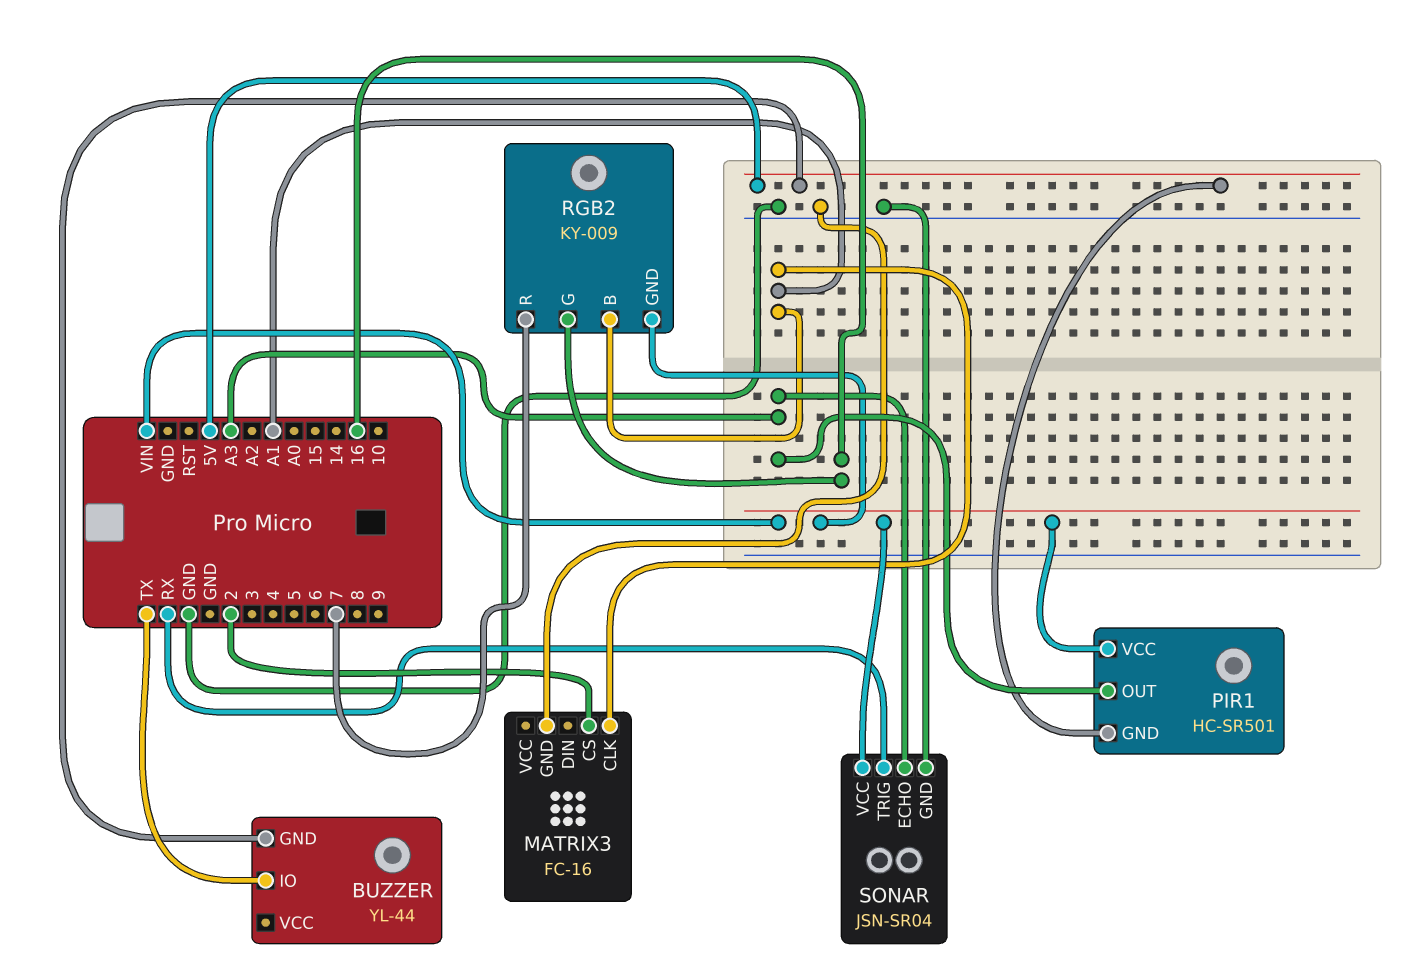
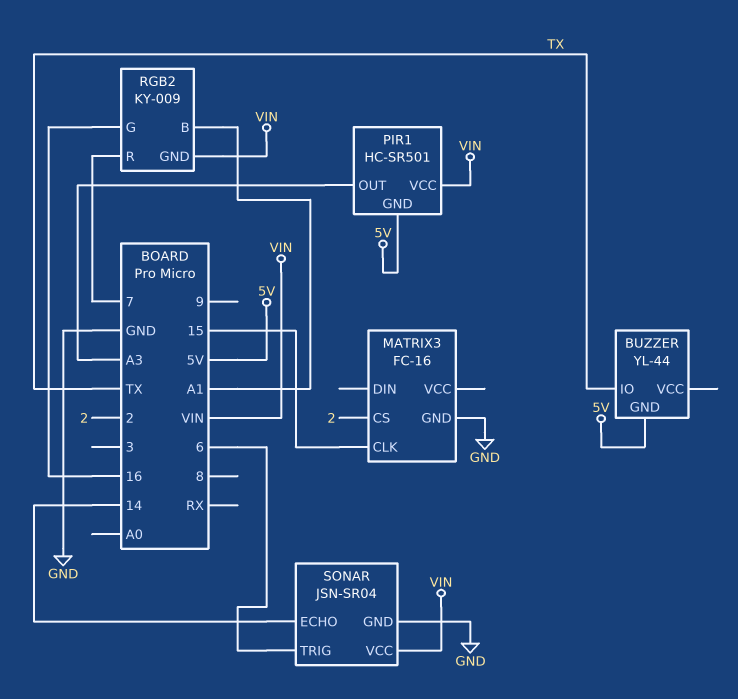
MATRIX3 pin CLK: A1 -> 15
SONAR pin ECHO: A3 -> 14
SONAR pin TRIG: RX -> 6

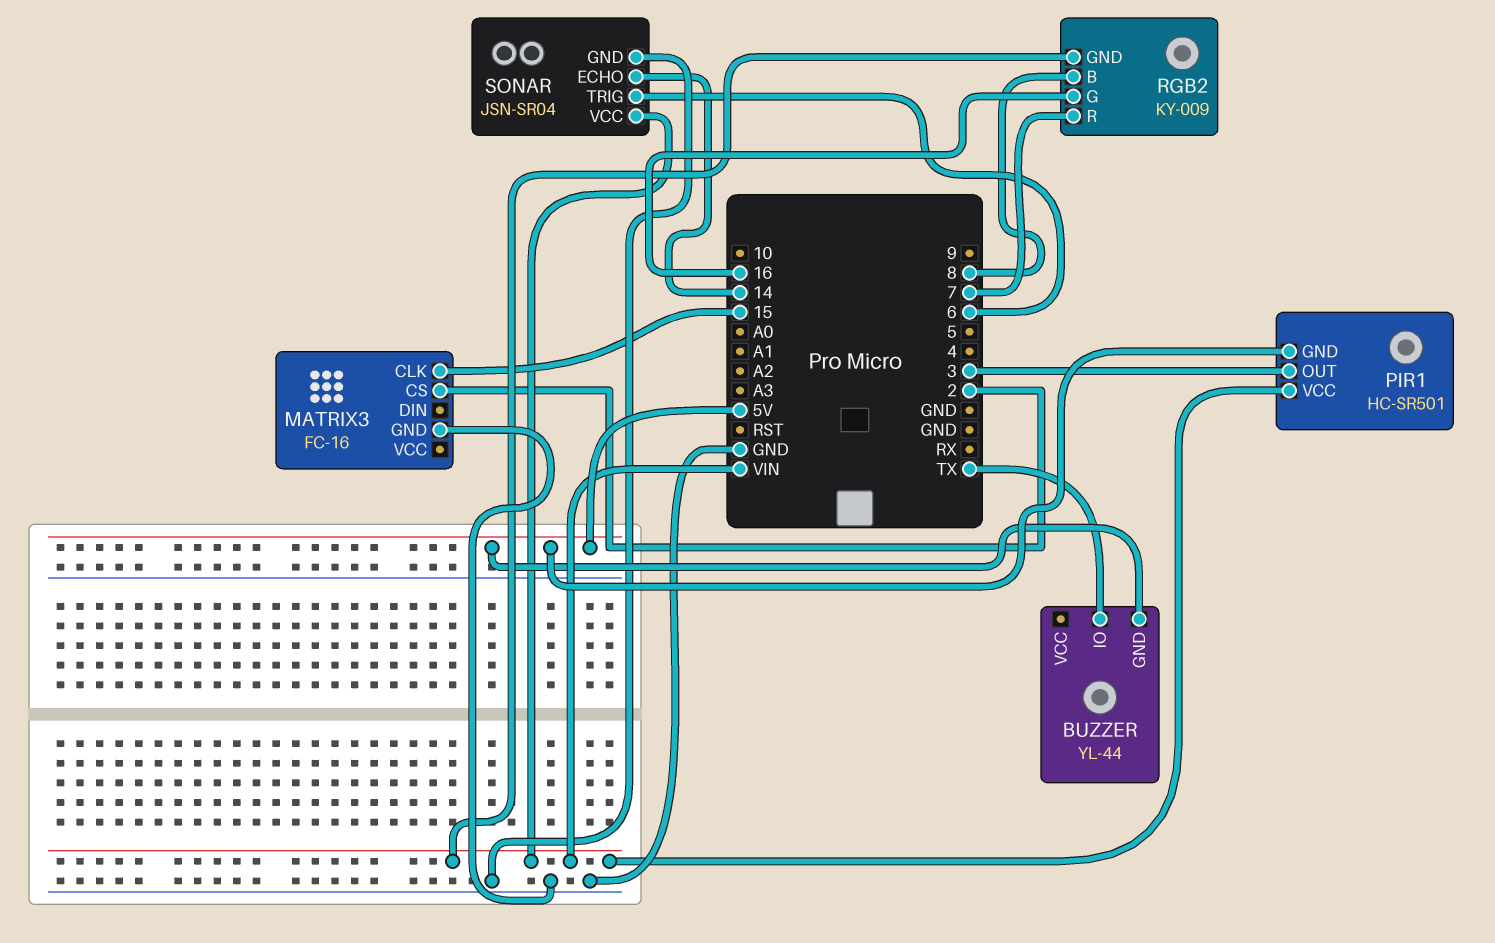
PIR1 pin OUT: A3 -> 3
RGB2 pin B: A1 -> 8

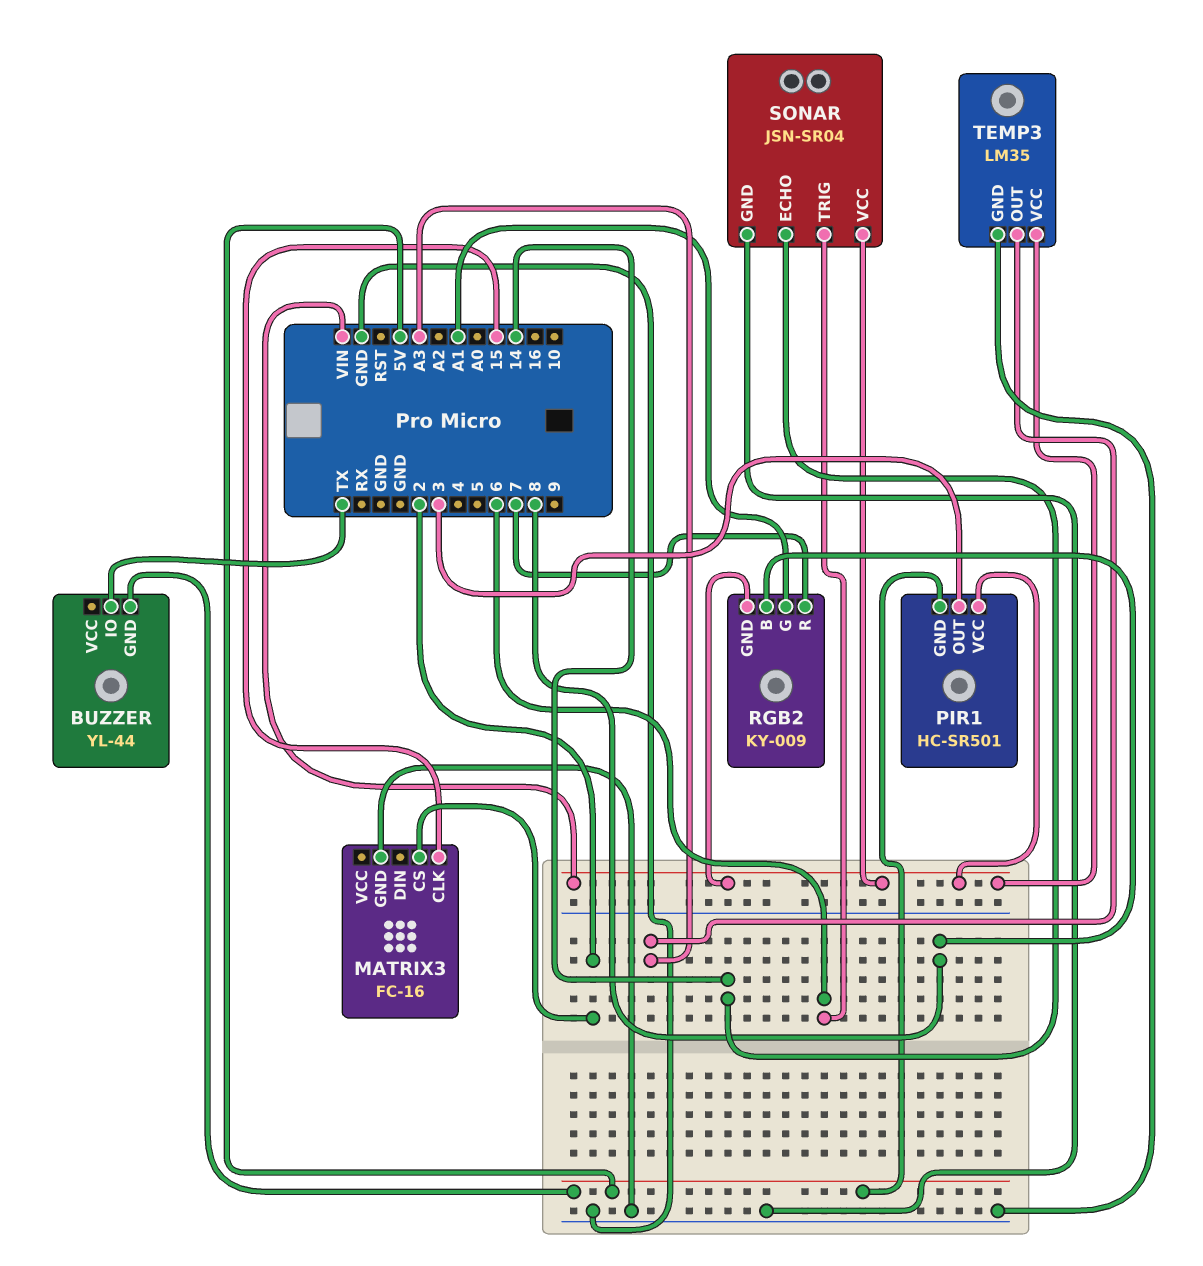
RGB2 pin G: 16 -> A1
TEMP3: none -> LM35
TEMP3 pin GND: none -> GND
TEMP3 pin OUT: none -> A3
TEMP3 pin VCC: none -> VIN

